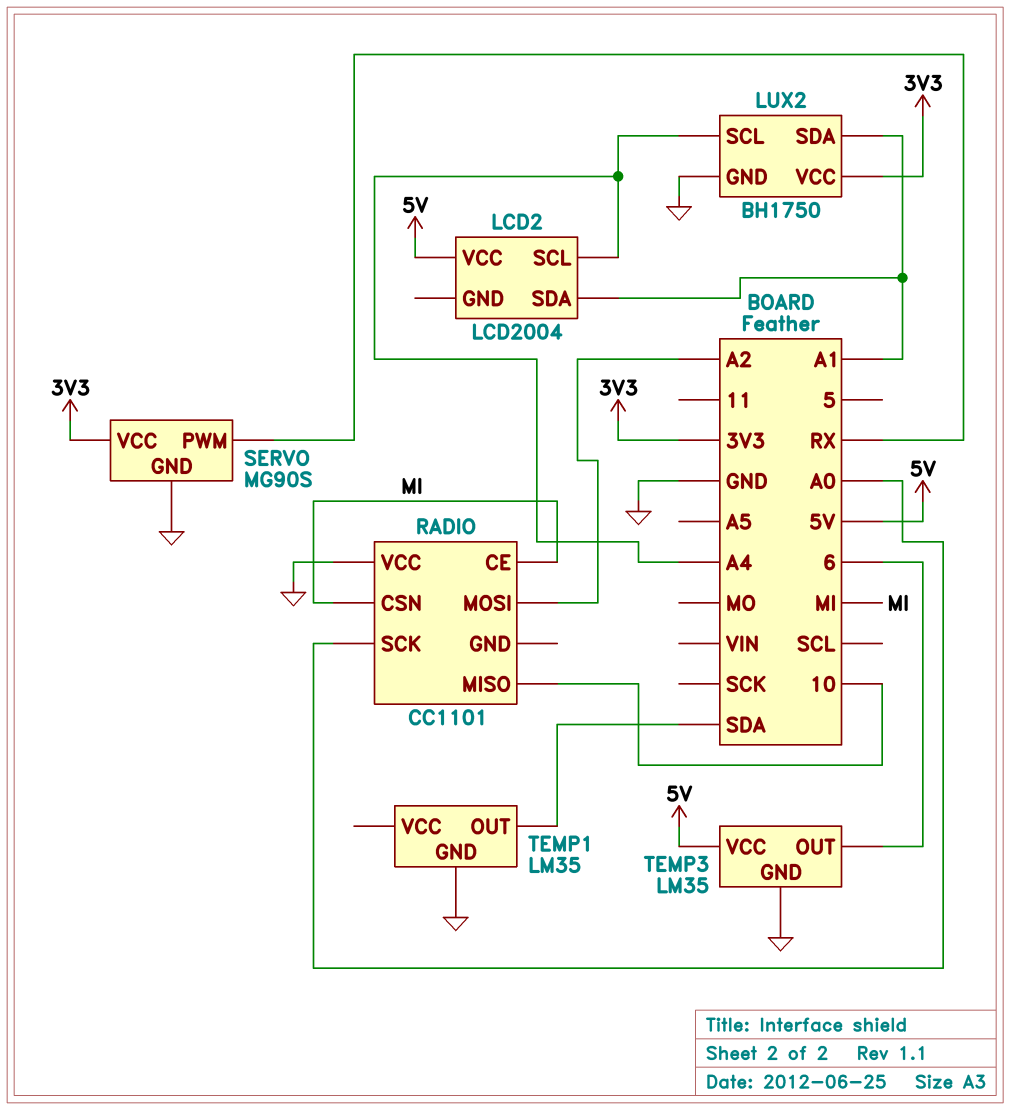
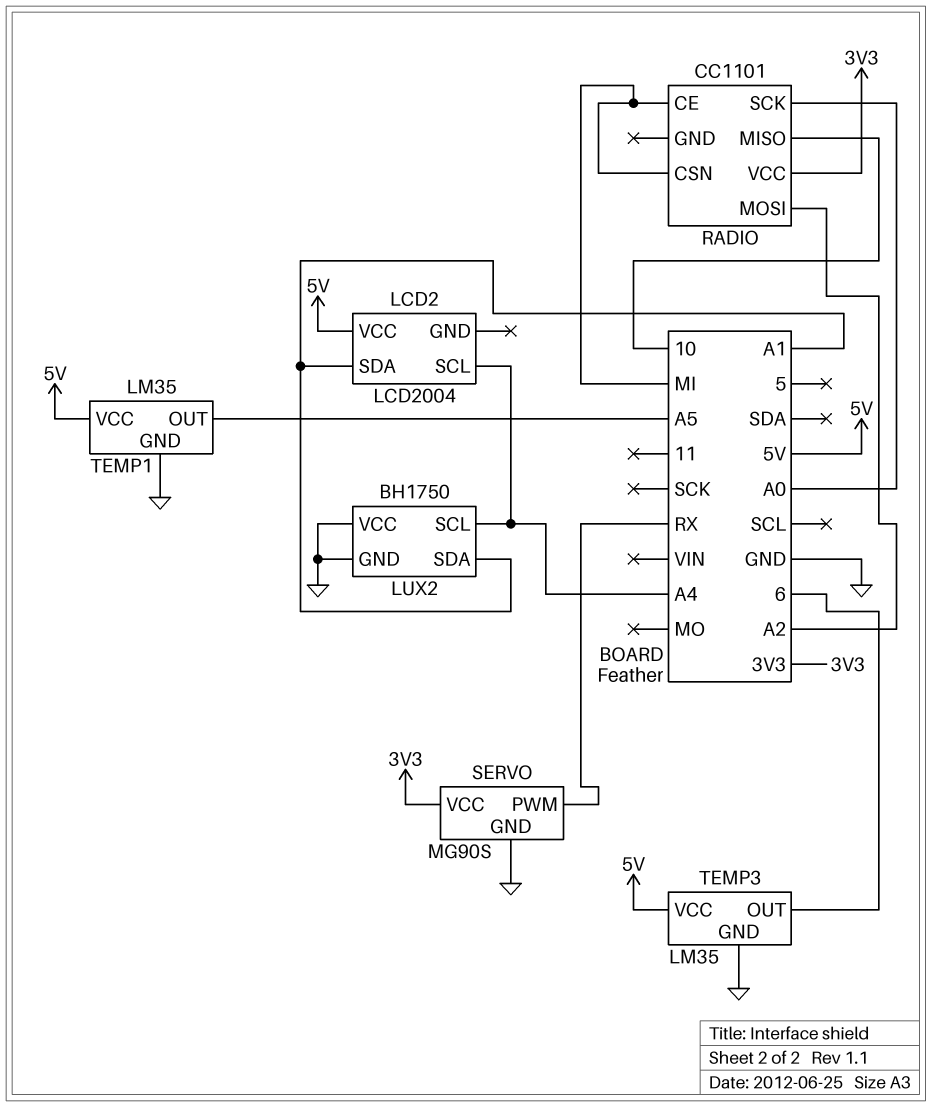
LUX2 pin VCC: 3V3 -> GND
RADIO pin VCC: GND -> 3V3
TEMP1 pin OUT: SDA -> A5
TEMP1 pin VCC: none -> 5V

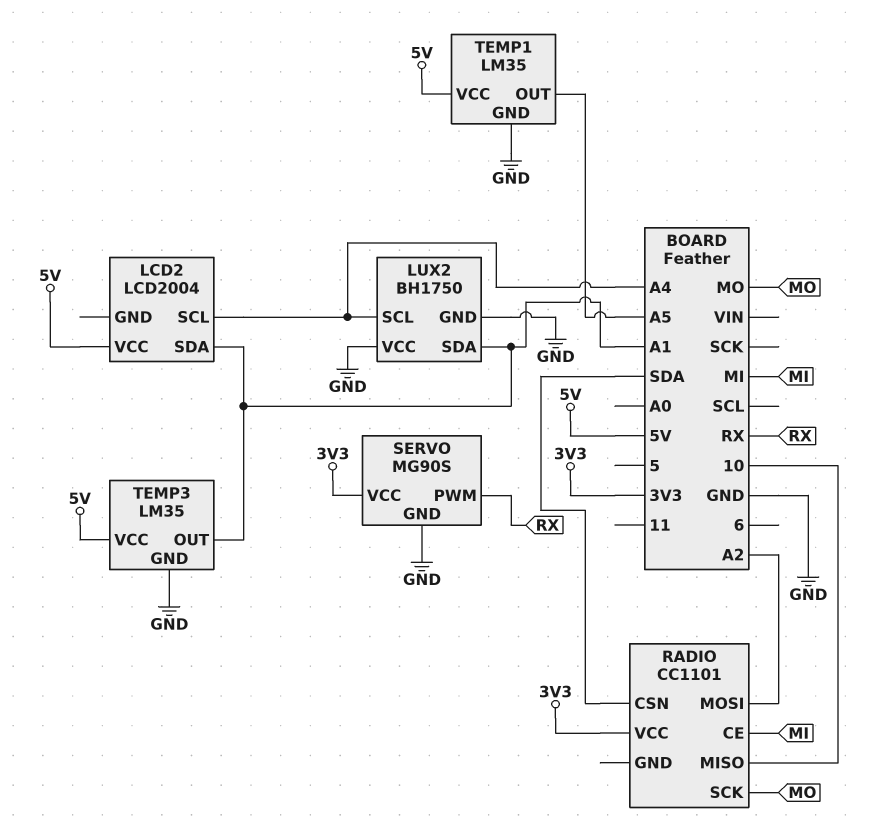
RADIO pin CSN: MI -> SDA
RADIO pin SCK: A0 -> MO
TEMP3 pin OUT: 6 -> A1

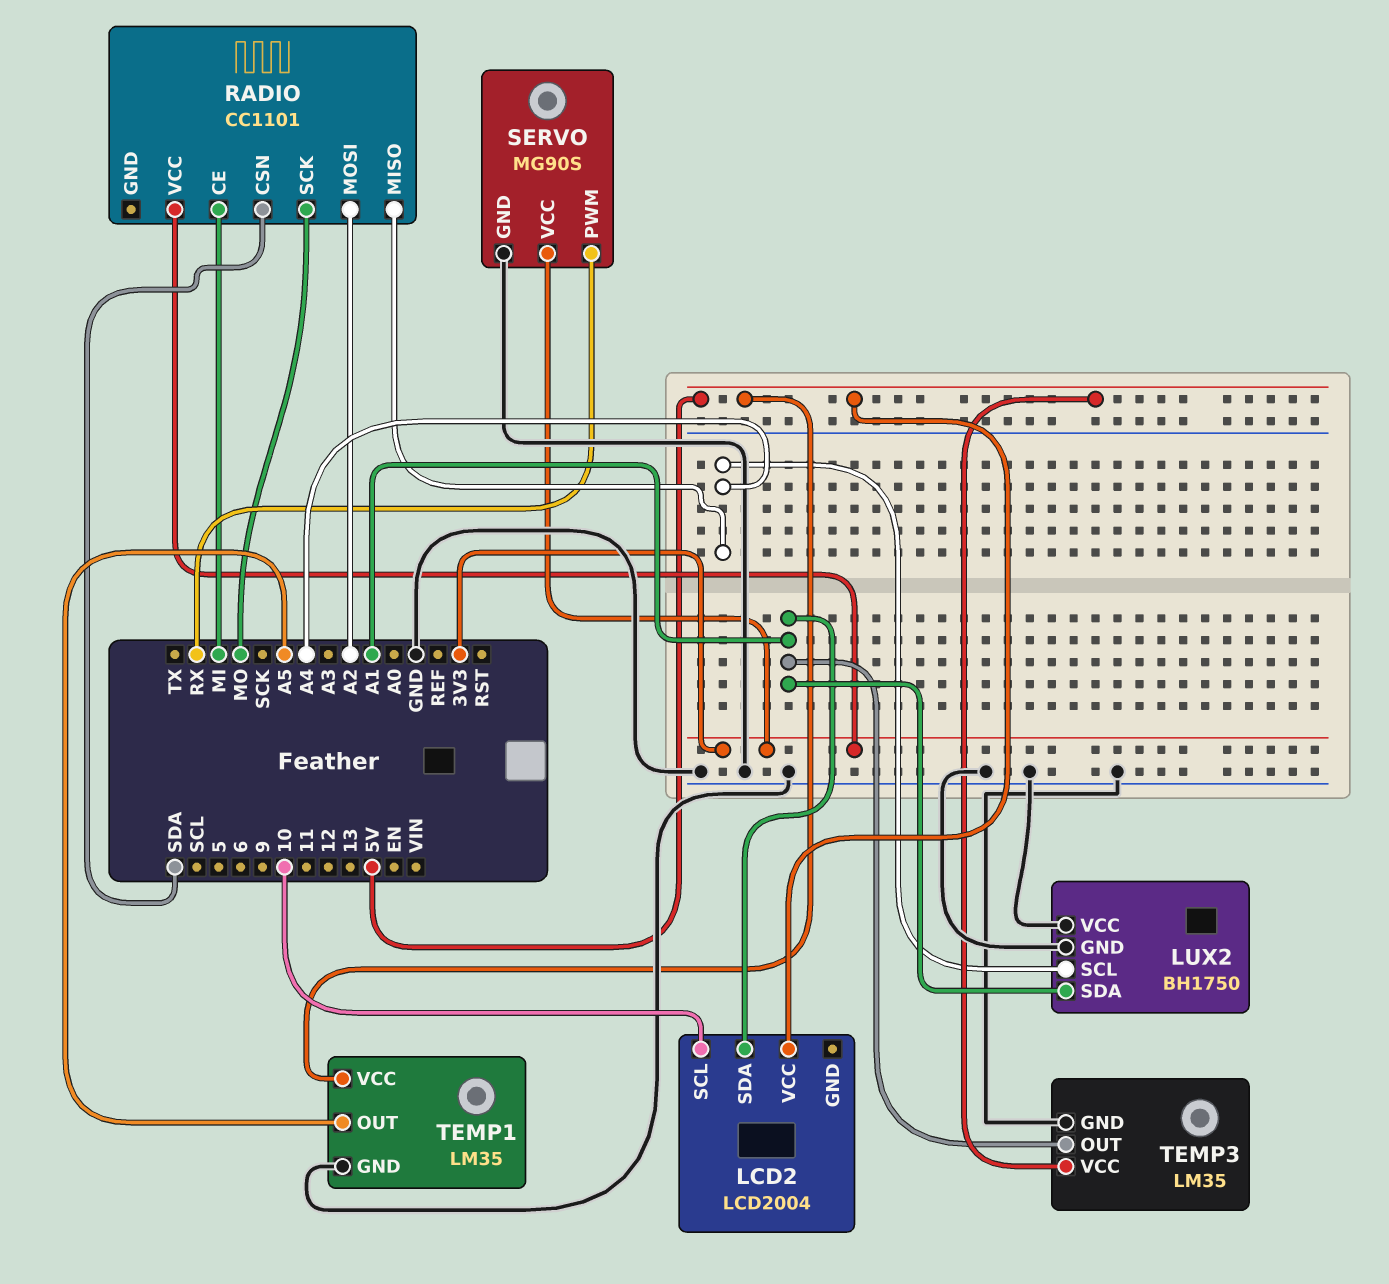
LCD2 pin SCL: A4 -> 10
RADIO pin MISO: 10 -> A4

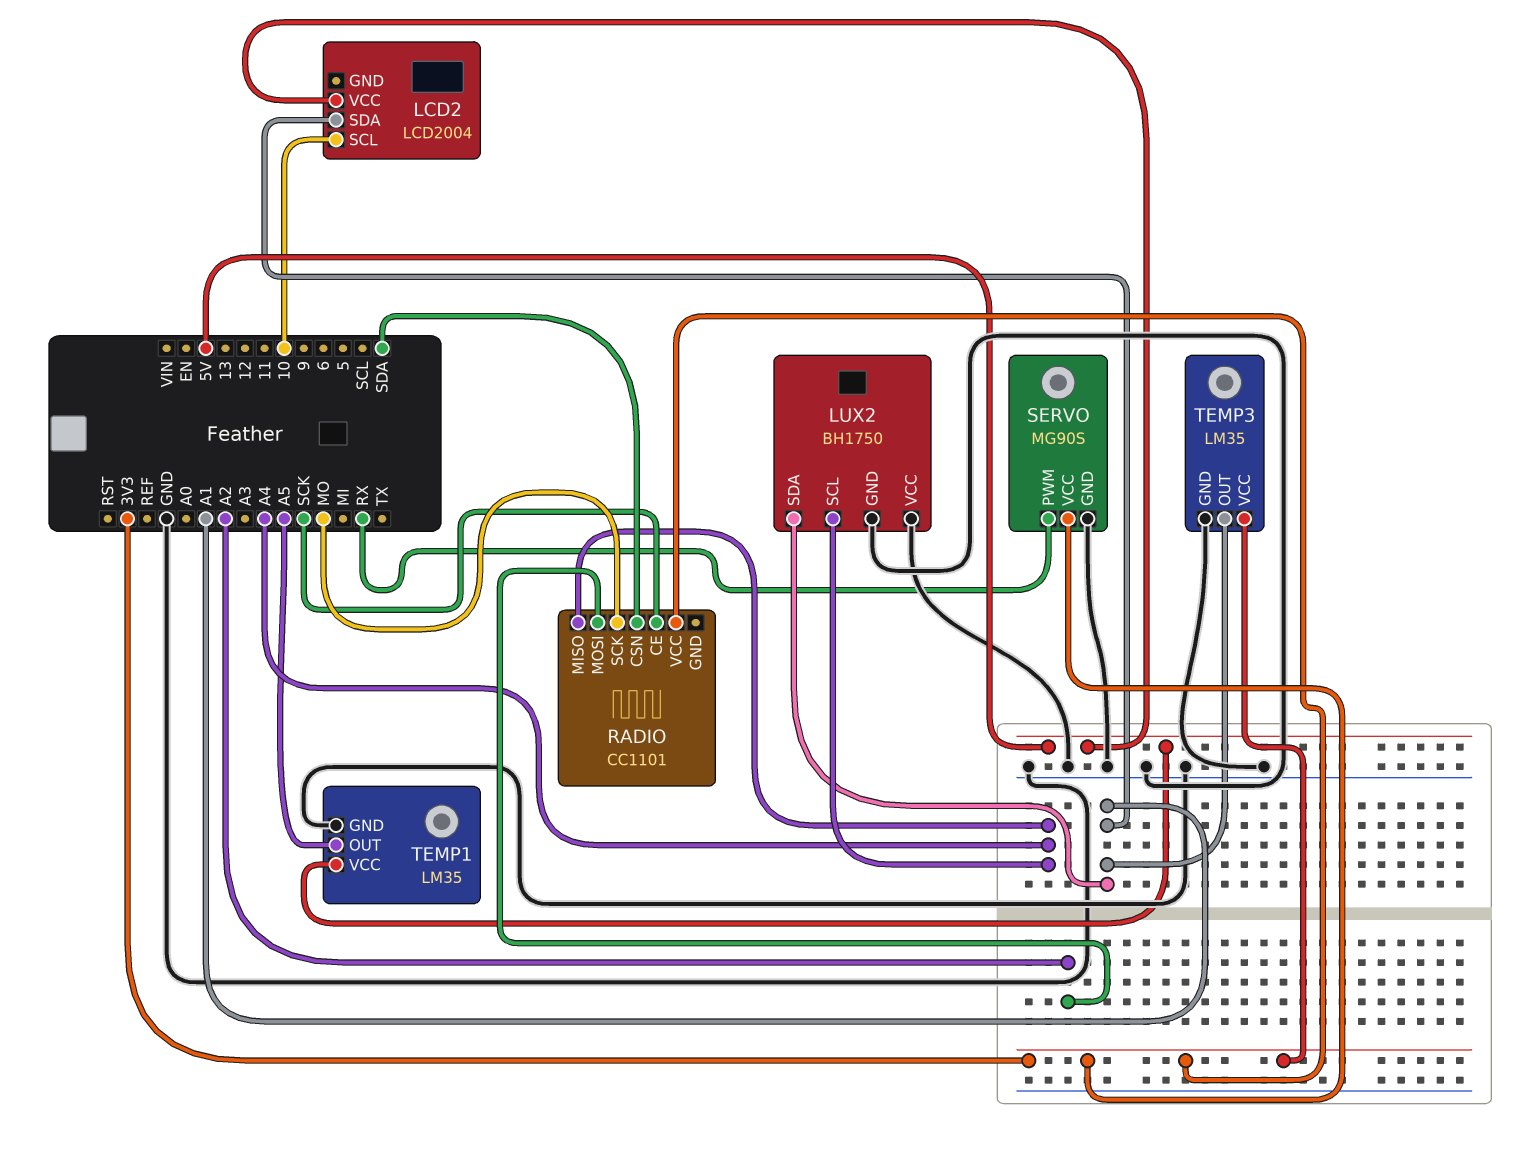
RADIO pin CE: MI -> SCK
TEMP3 pin VCC: 5V -> 3V3

